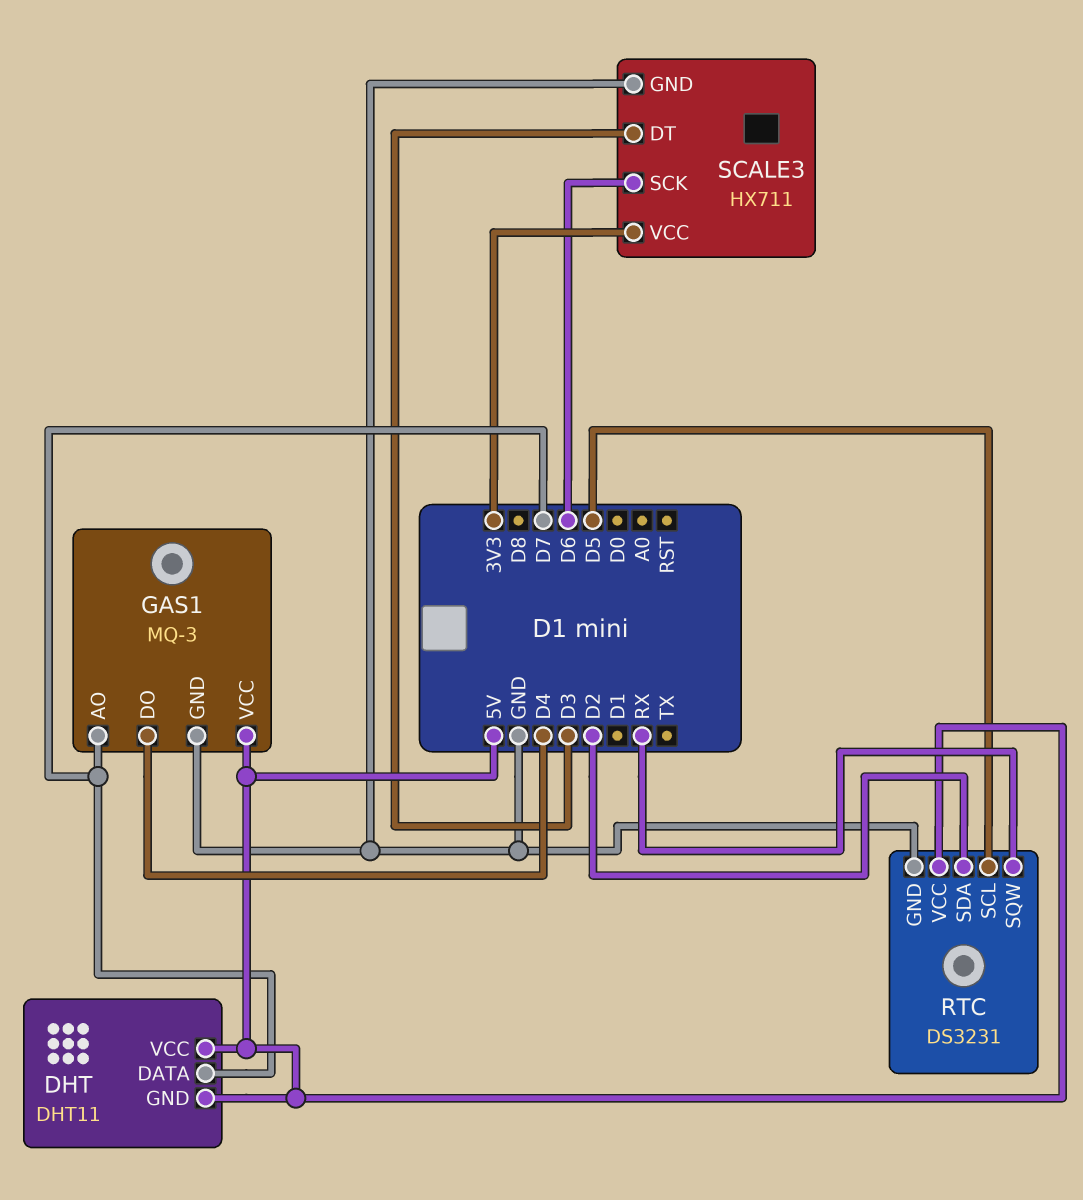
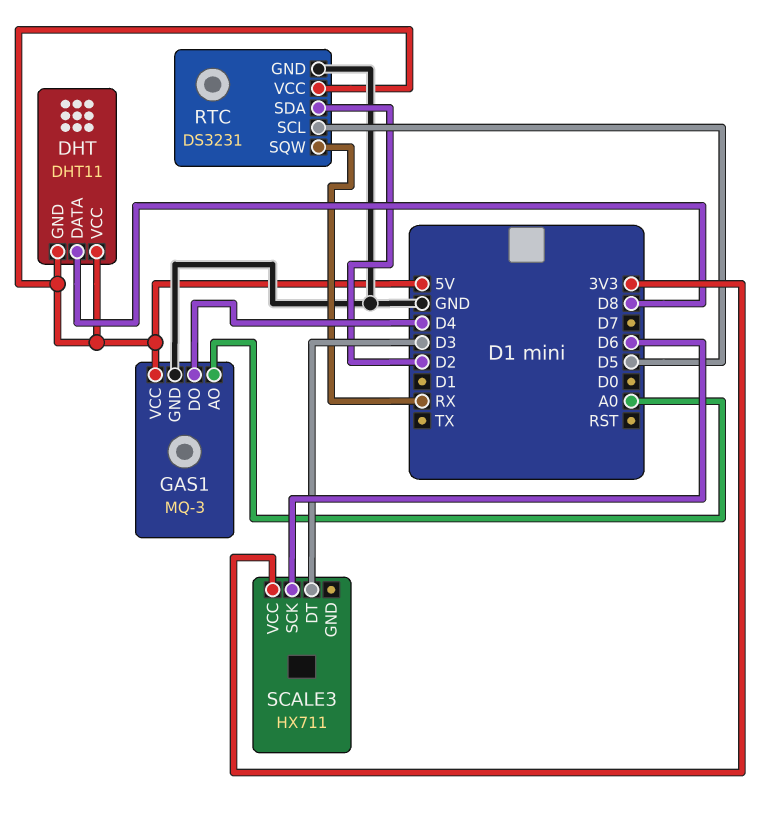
DHT pin DATA: D7 -> D8
GAS1 pin AO: D7 -> A0
SCALE3 pin GND: GND -> none

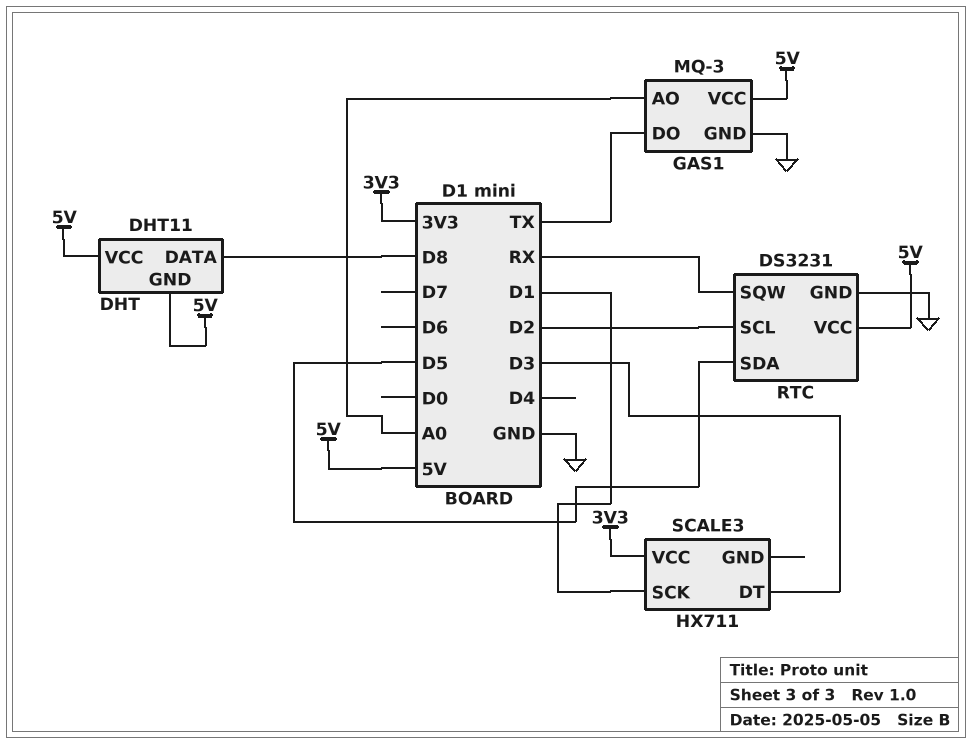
GAS1 pin DO: D4 -> TX
RTC pin SCL: D5 -> D2
RTC pin SDA: D2 -> D5
SCALE3 pin SCK: D6 -> D1

